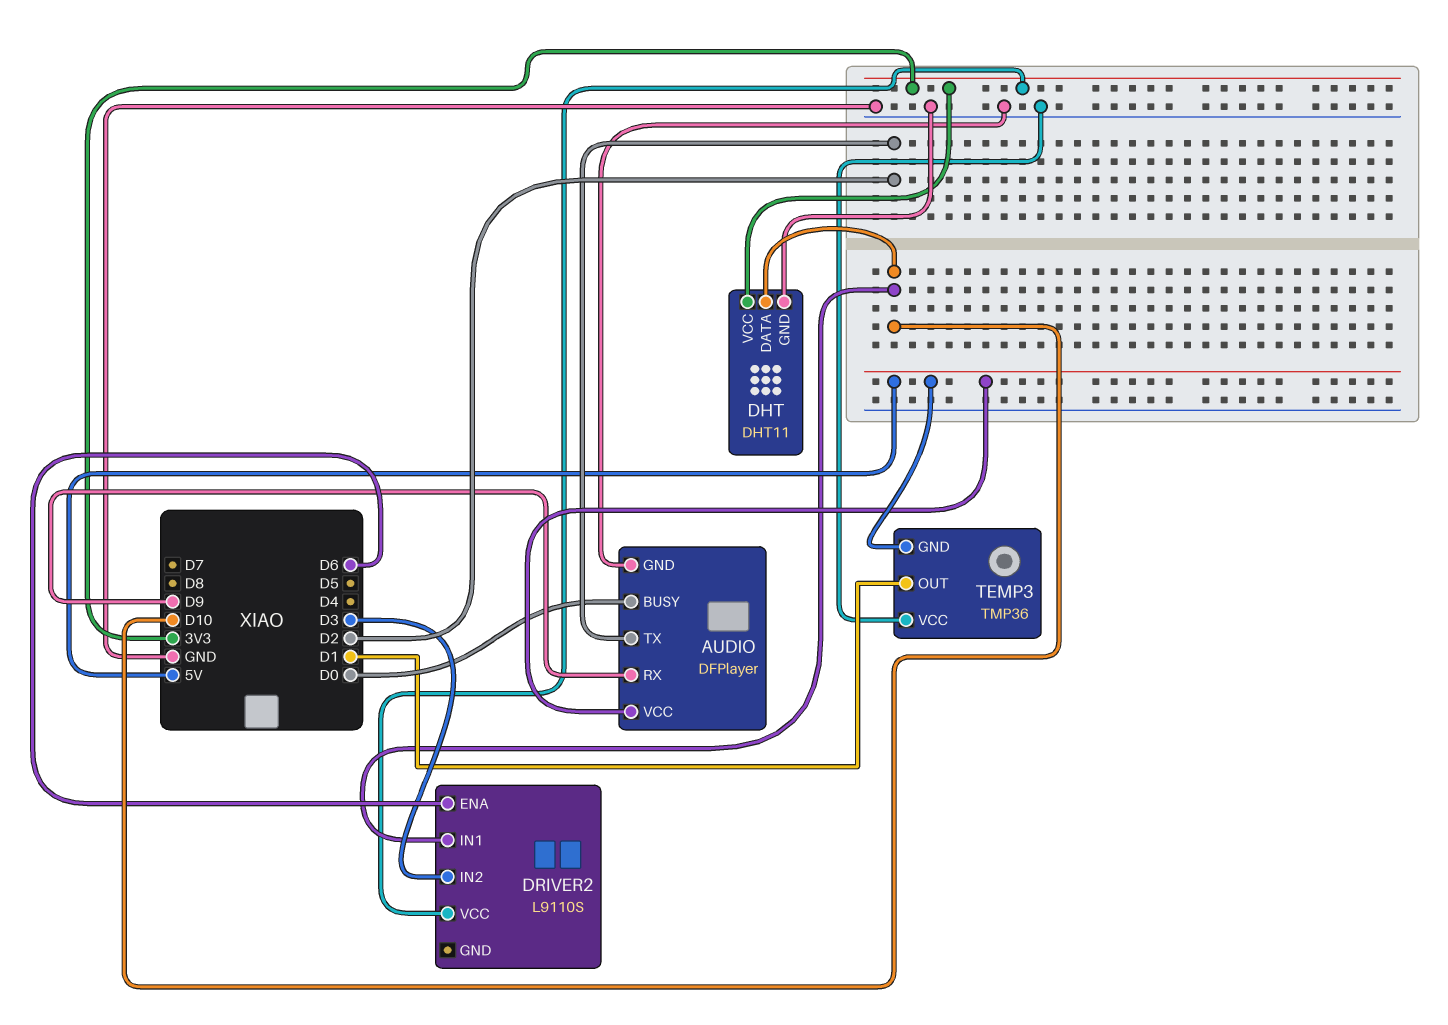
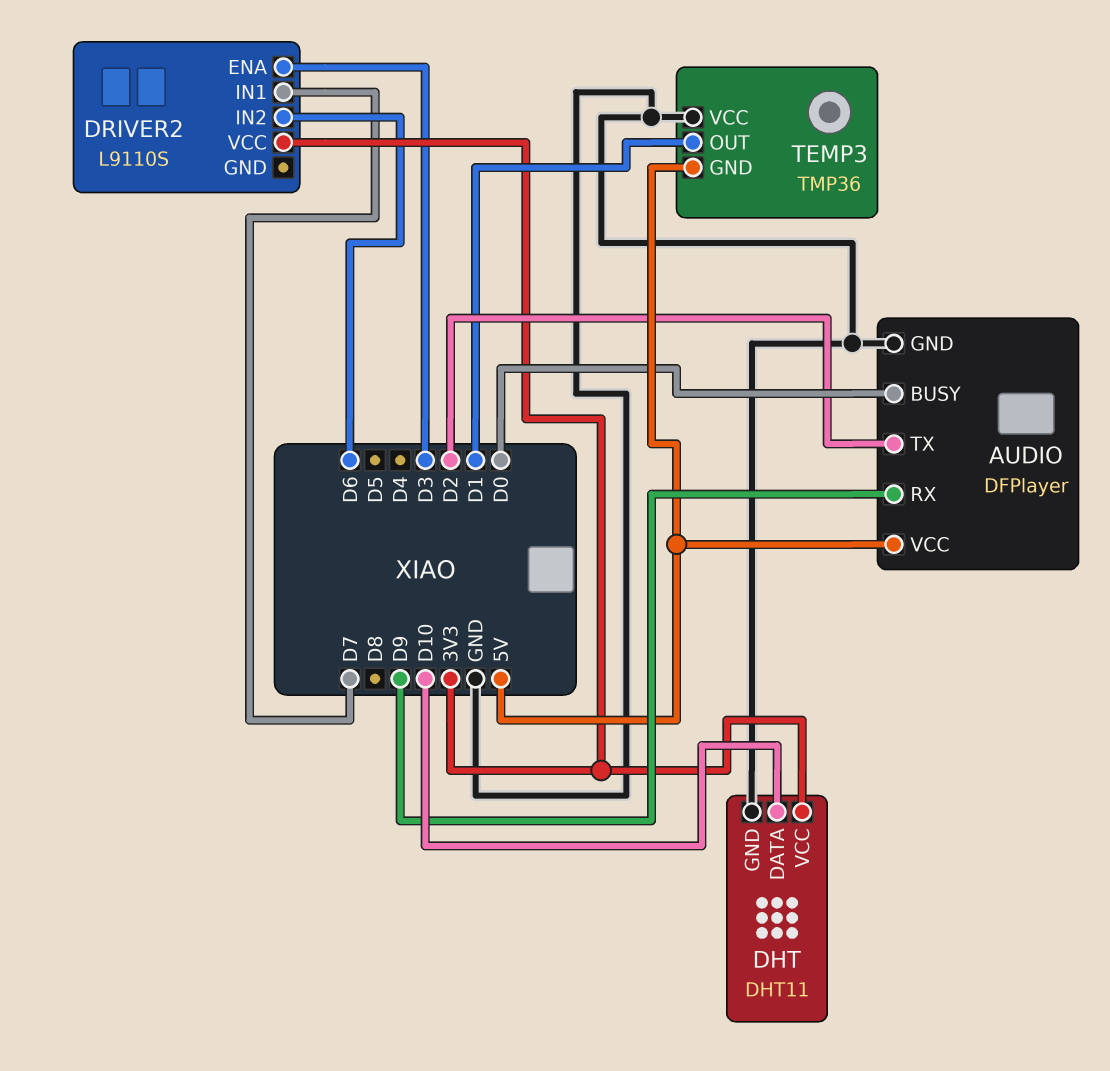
DRIVER2 pin ENA: D6 -> D3
DRIVER2 pin IN1: D10 -> D7
DRIVER2 pin IN2: D3 -> D6

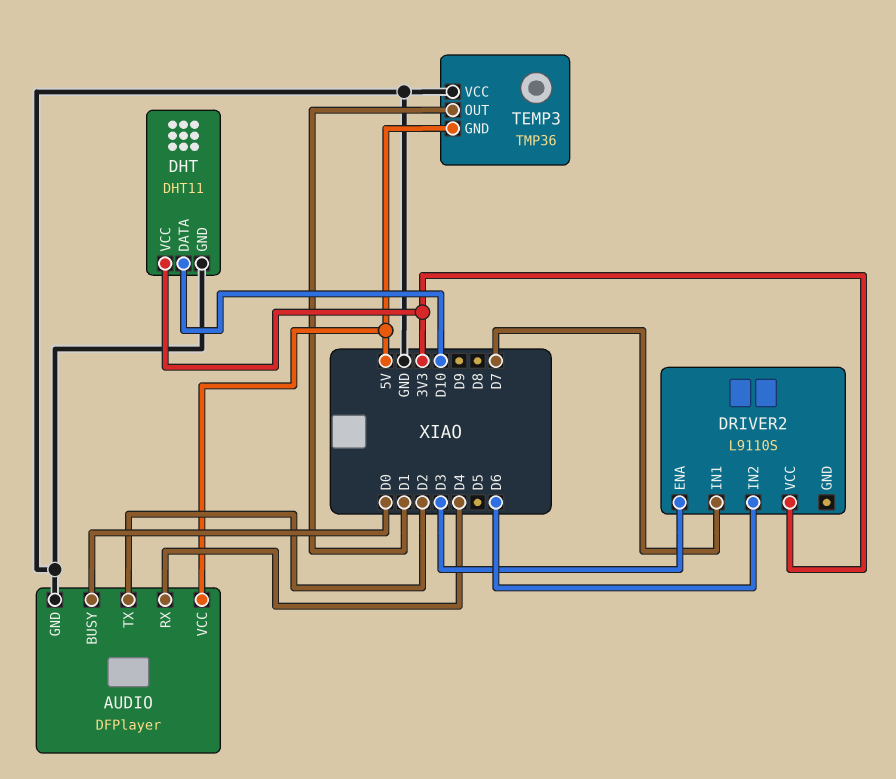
AUDIO pin RX: D9 -> D4

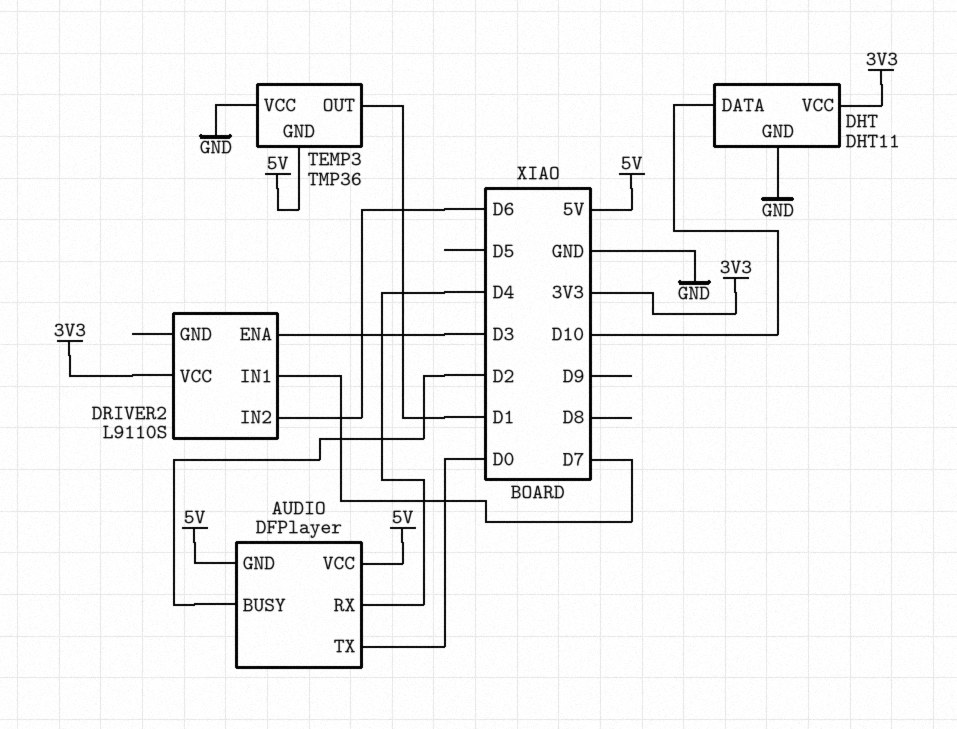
AUDIO pin BUSY: D0 -> D2
AUDIO pin GND: GND -> 5V
AUDIO pin TX: D2 -> D0

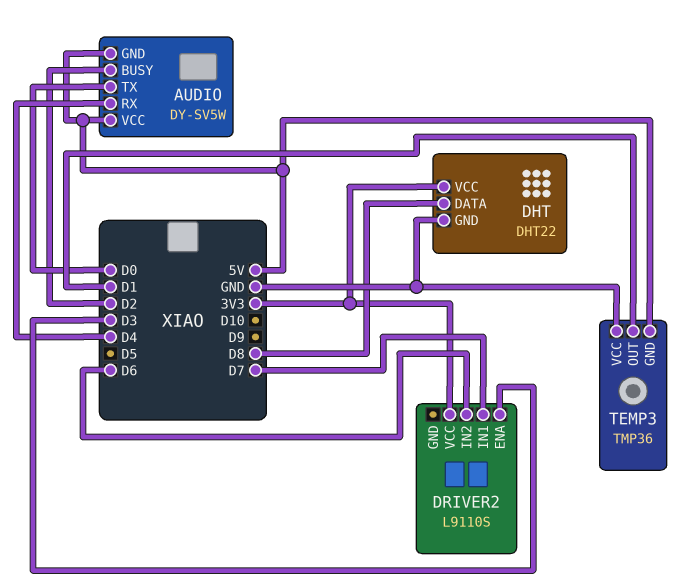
AUDIO: DFPlayer -> DY-SV5W
DHT: DHT11 -> DHT22
DHT pin DATA: D10 -> D8

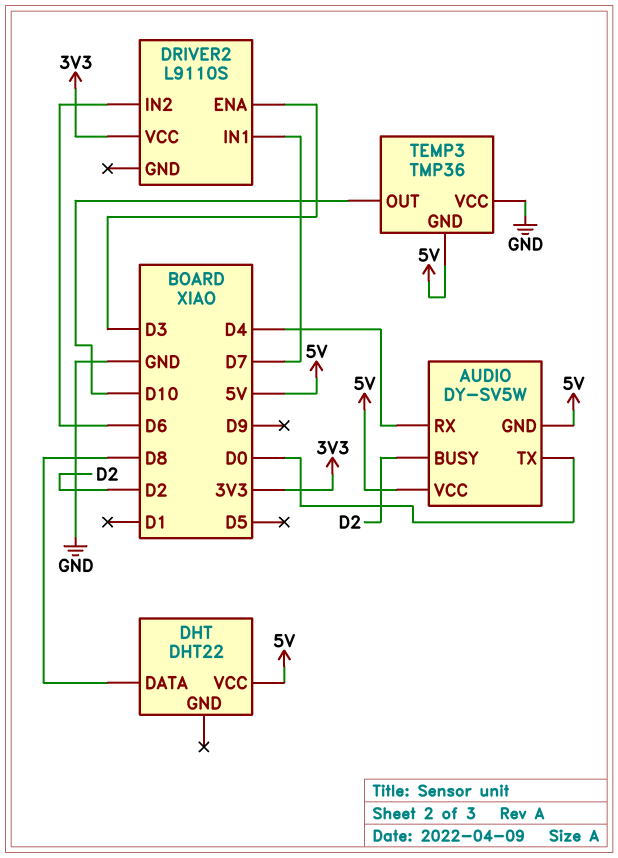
DHT pin GND: GND -> none
DHT pin VCC: 3V3 -> 5V
TEMP3 pin OUT: D1 -> D10

